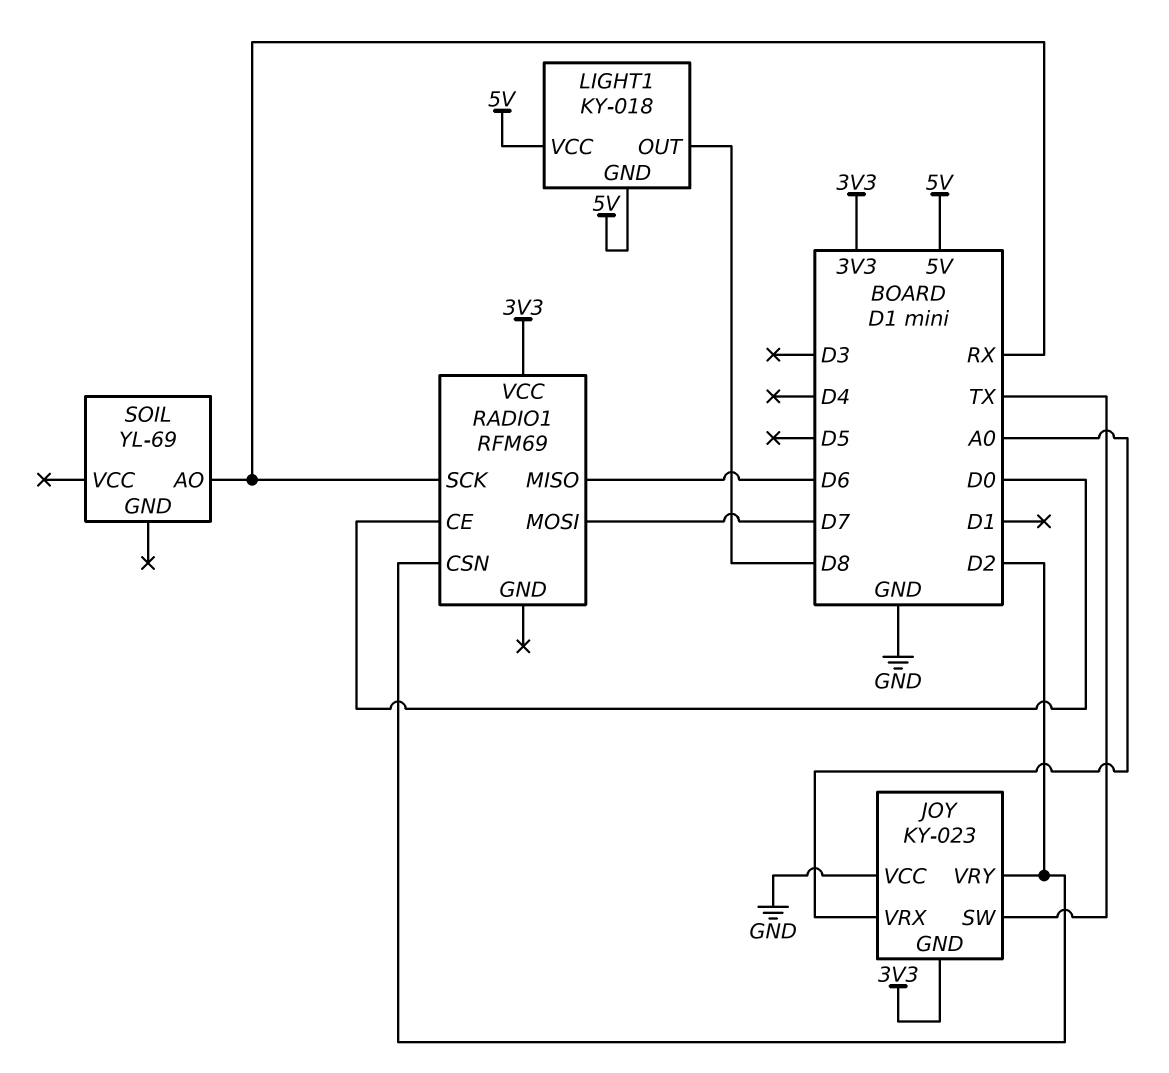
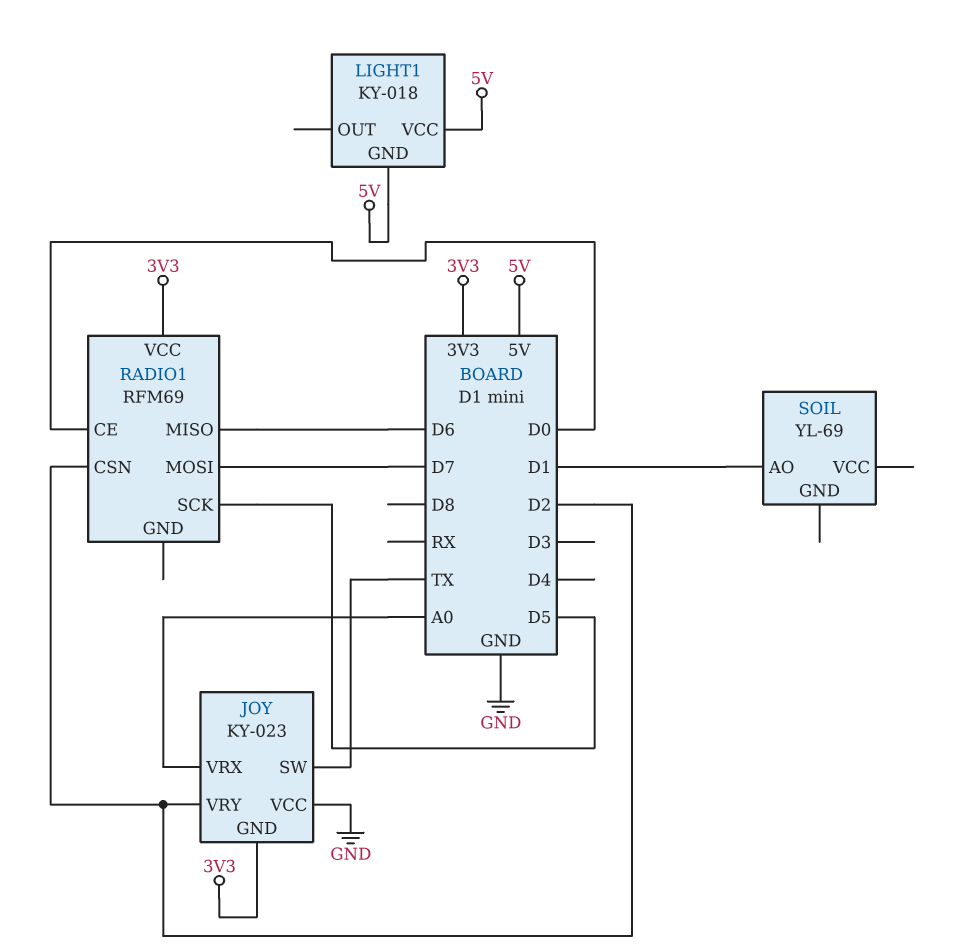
LIGHT1 pin OUT: D8 -> none
RADIO1 pin SCK: RX -> D5
SOIL pin AO: RX -> D1

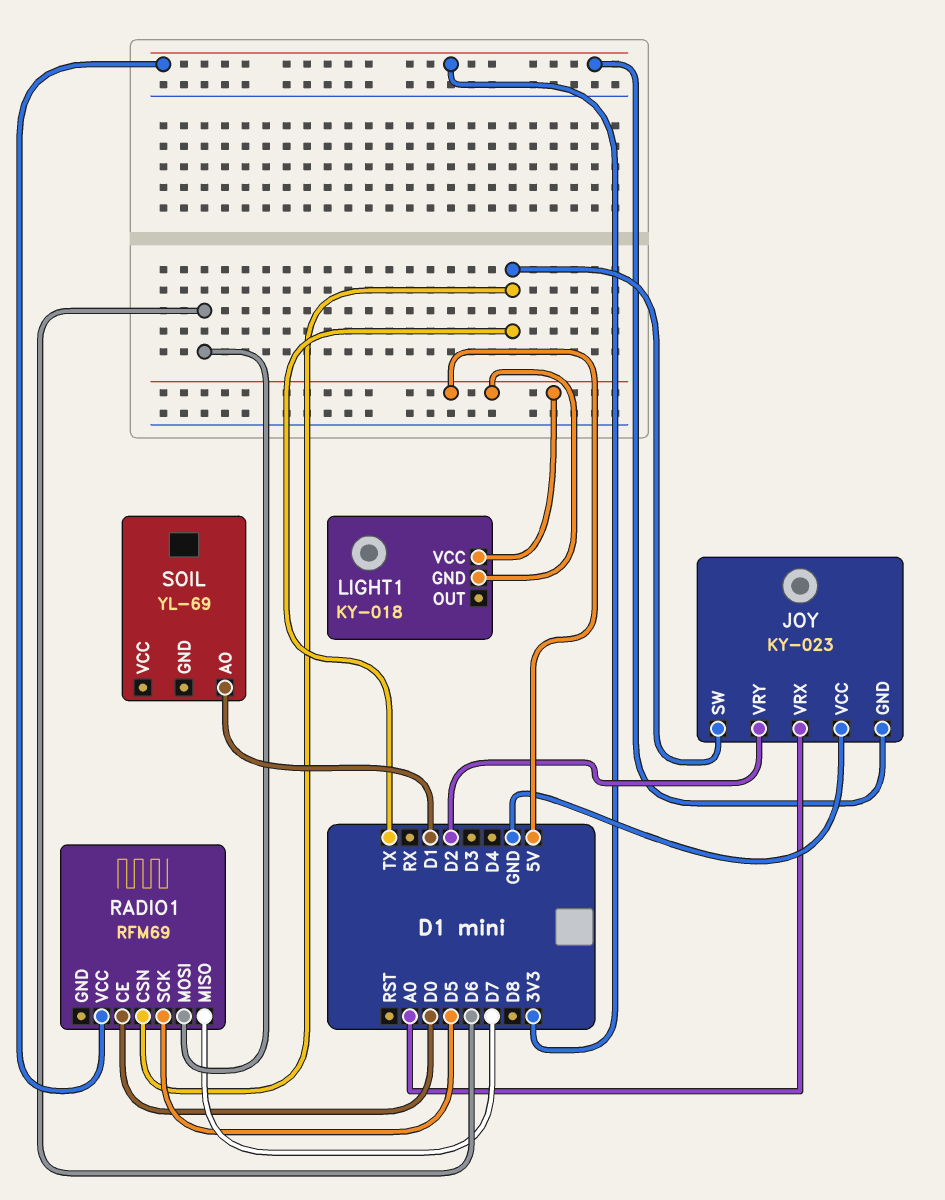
RADIO1 pin CSN: D2 -> TX
RADIO1 pin MISO: D6 -> D7
RADIO1 pin MOSI: D7 -> D6

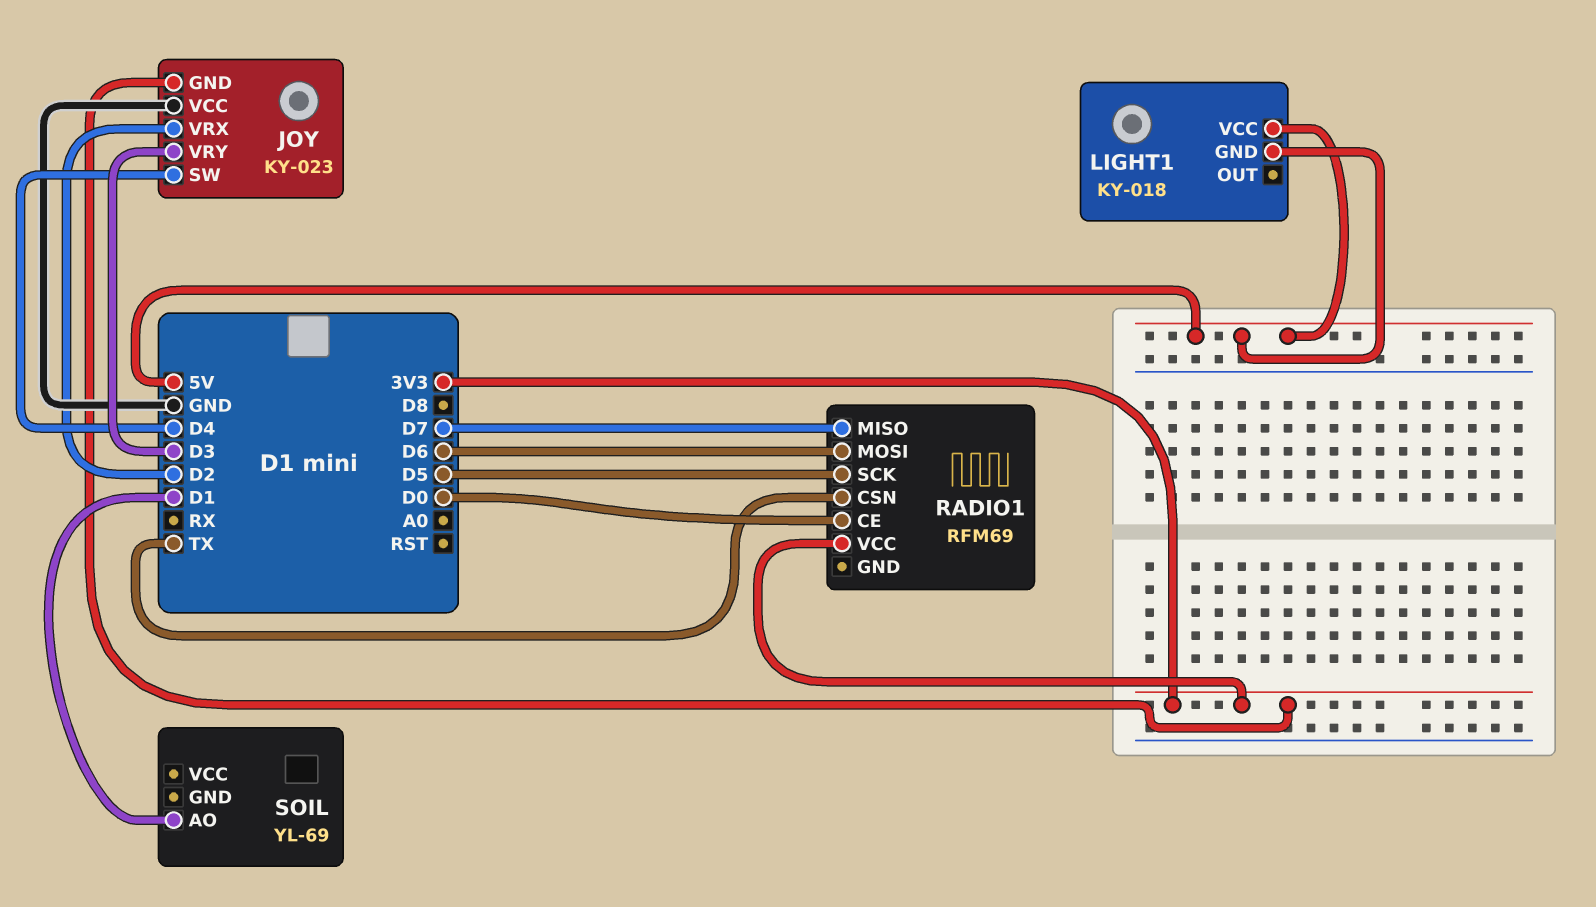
JOY pin SW: TX -> D4
JOY pin VRX: A0 -> D2
JOY pin VRY: D2 -> D3

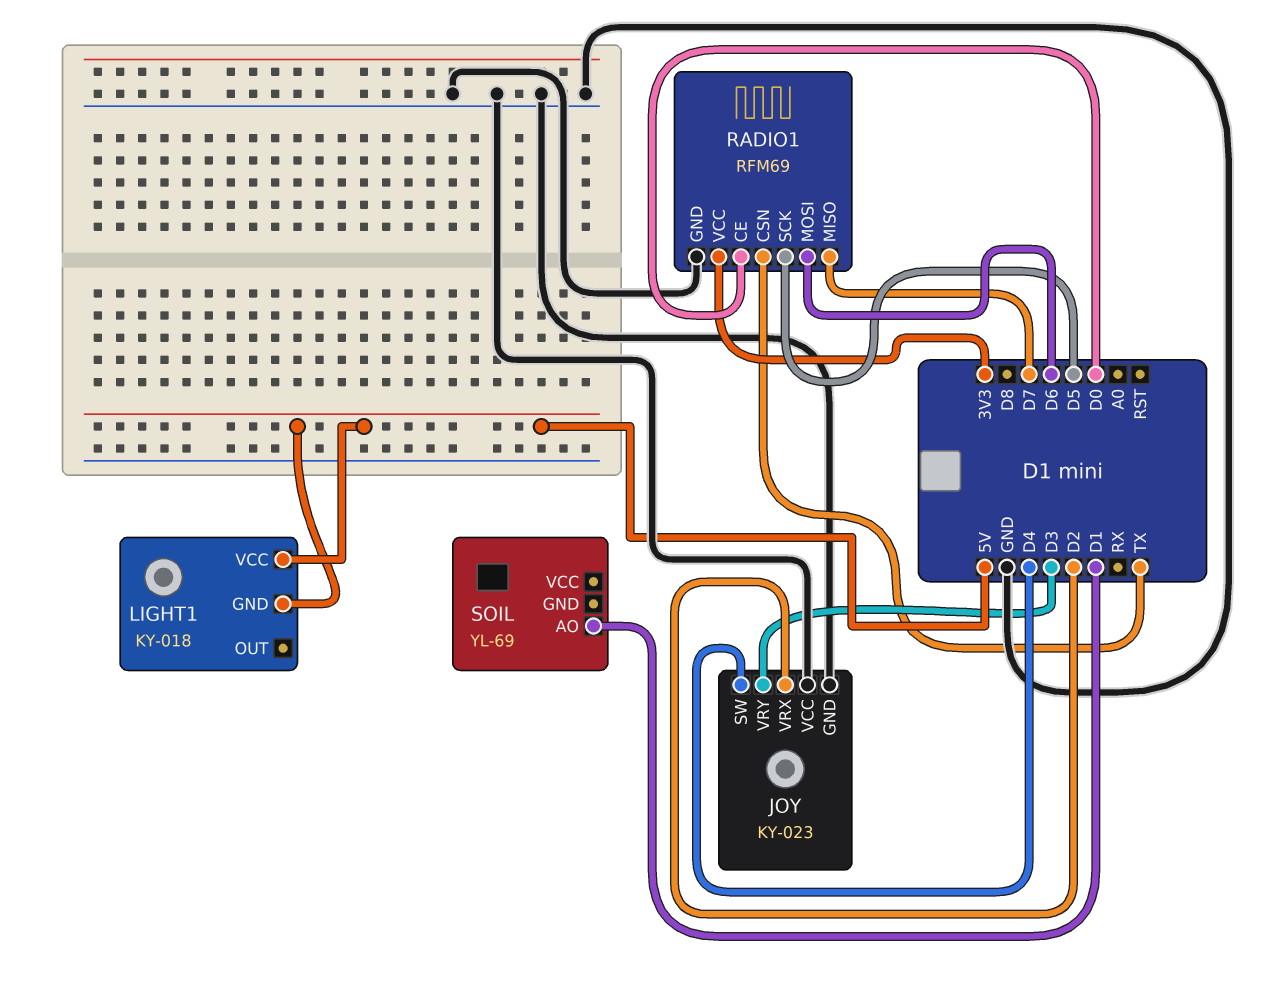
JOY pin GND: 3V3 -> GND
RADIO1 pin GND: none -> GND

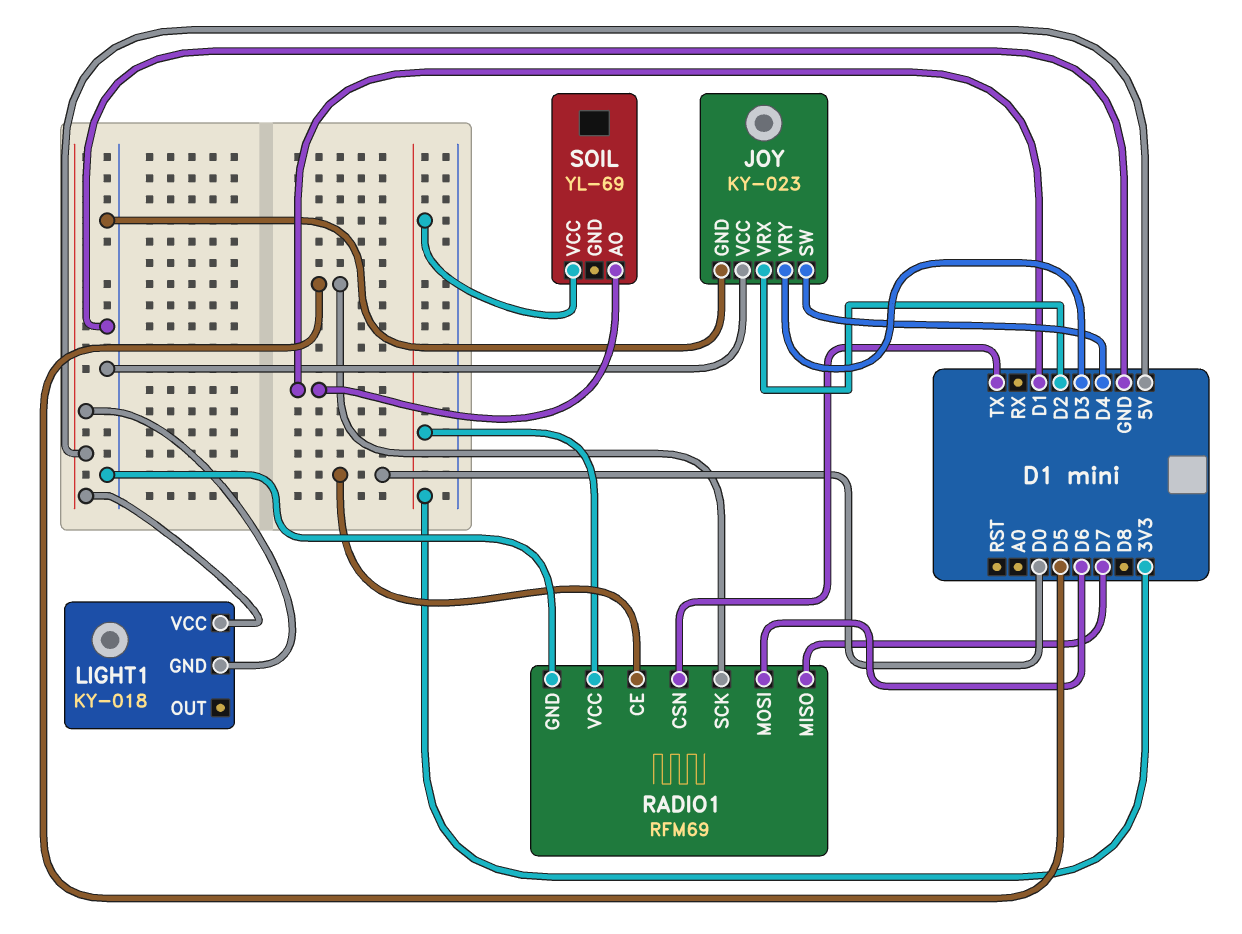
SOIL pin VCC: none -> 3V3

